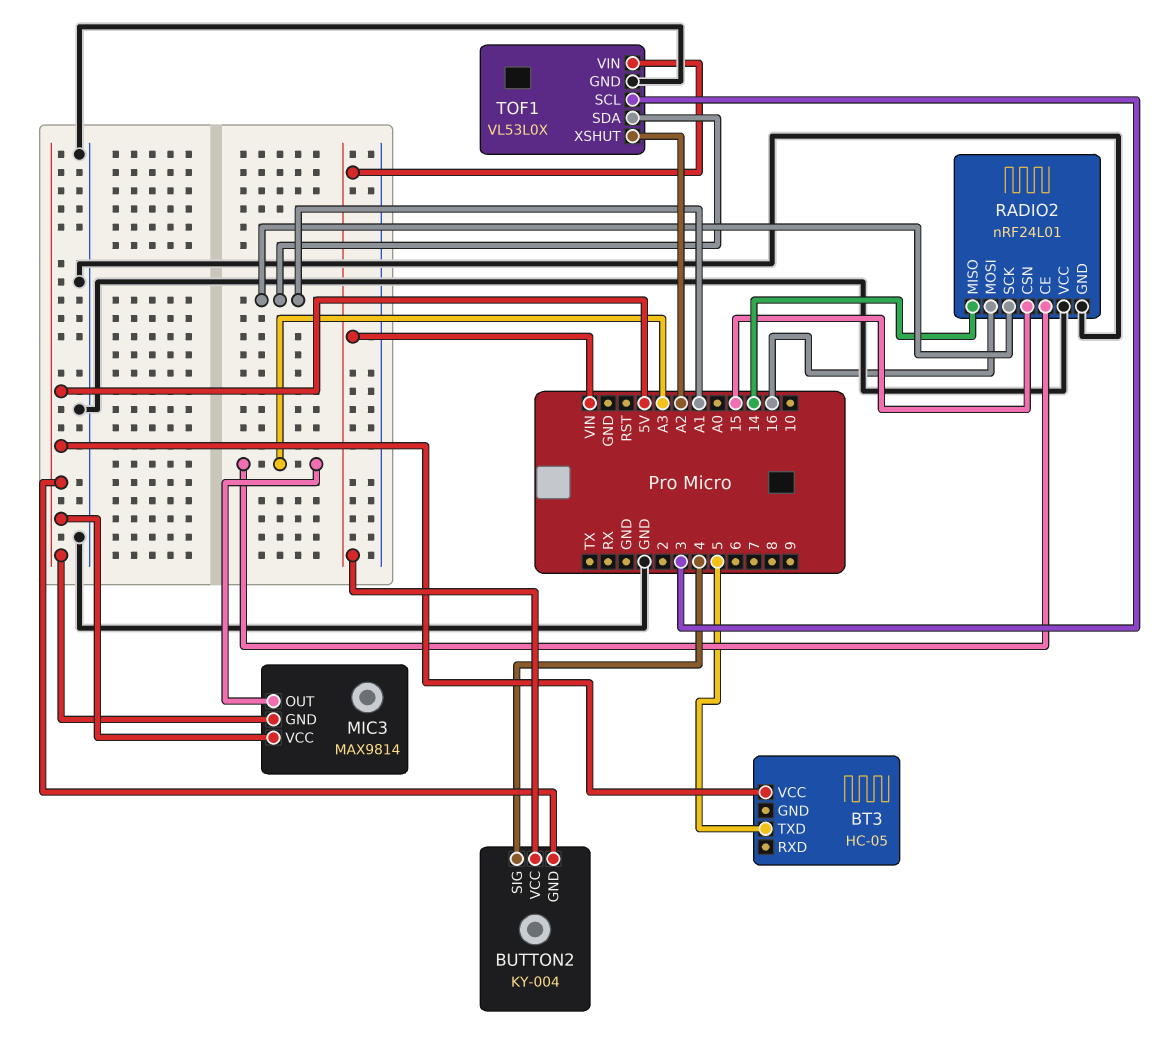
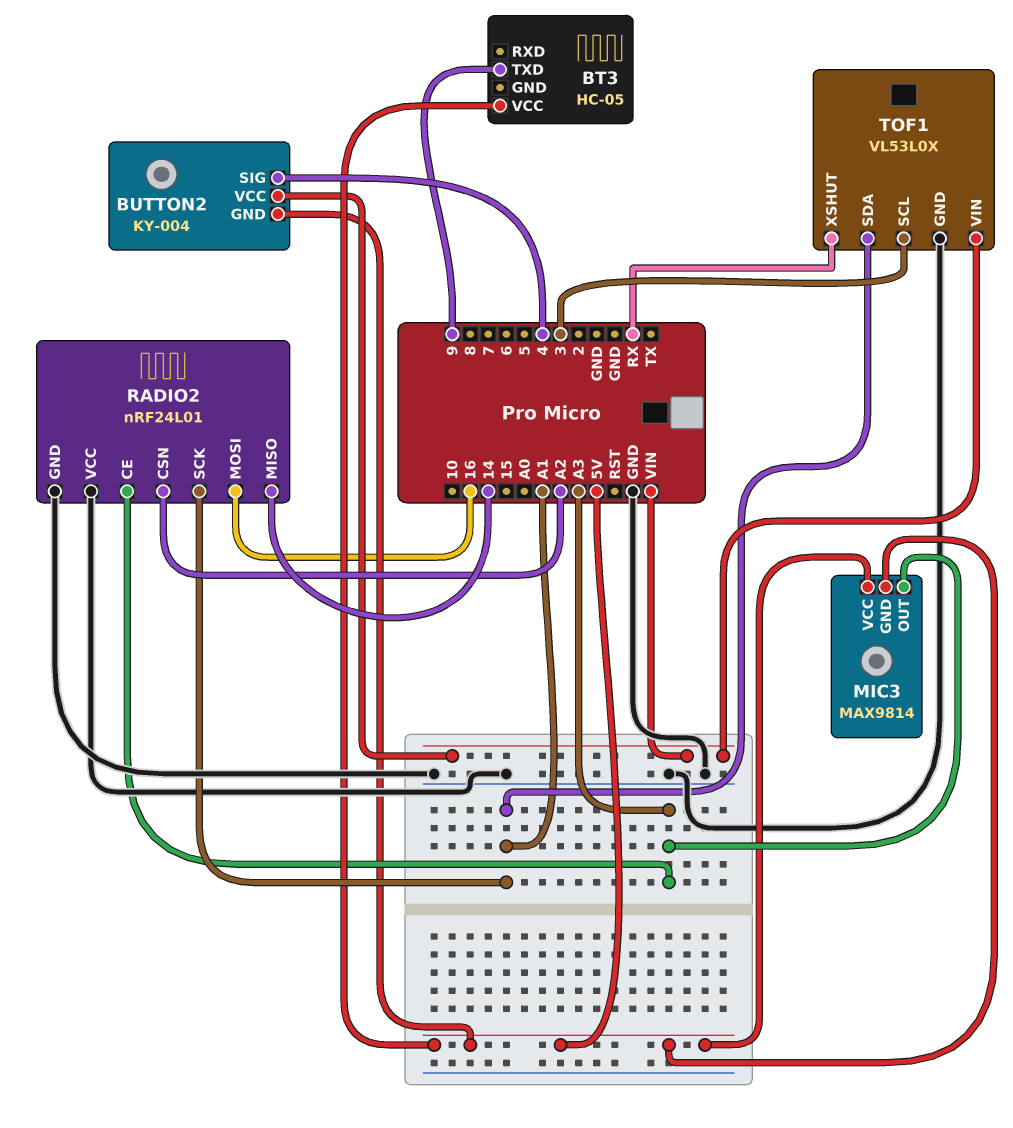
BT3 pin TXD: 5 -> 9
RADIO2 pin CSN: 15 -> A2
TOF1 pin XSHUT: A2 -> RX

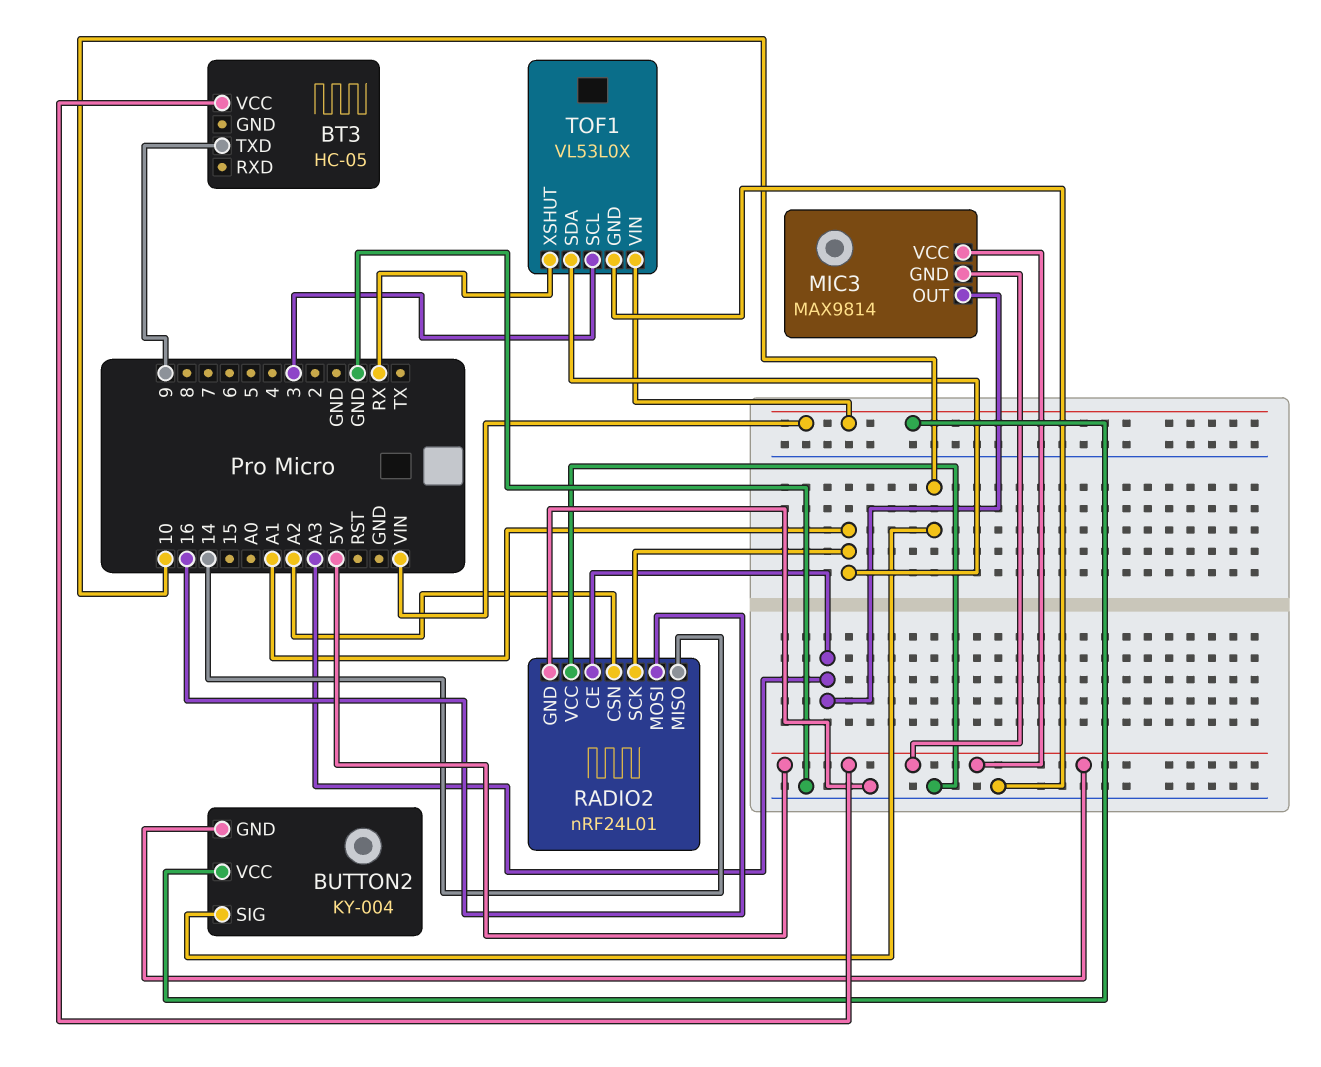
BUTTON2 pin SIG: 4 -> 10

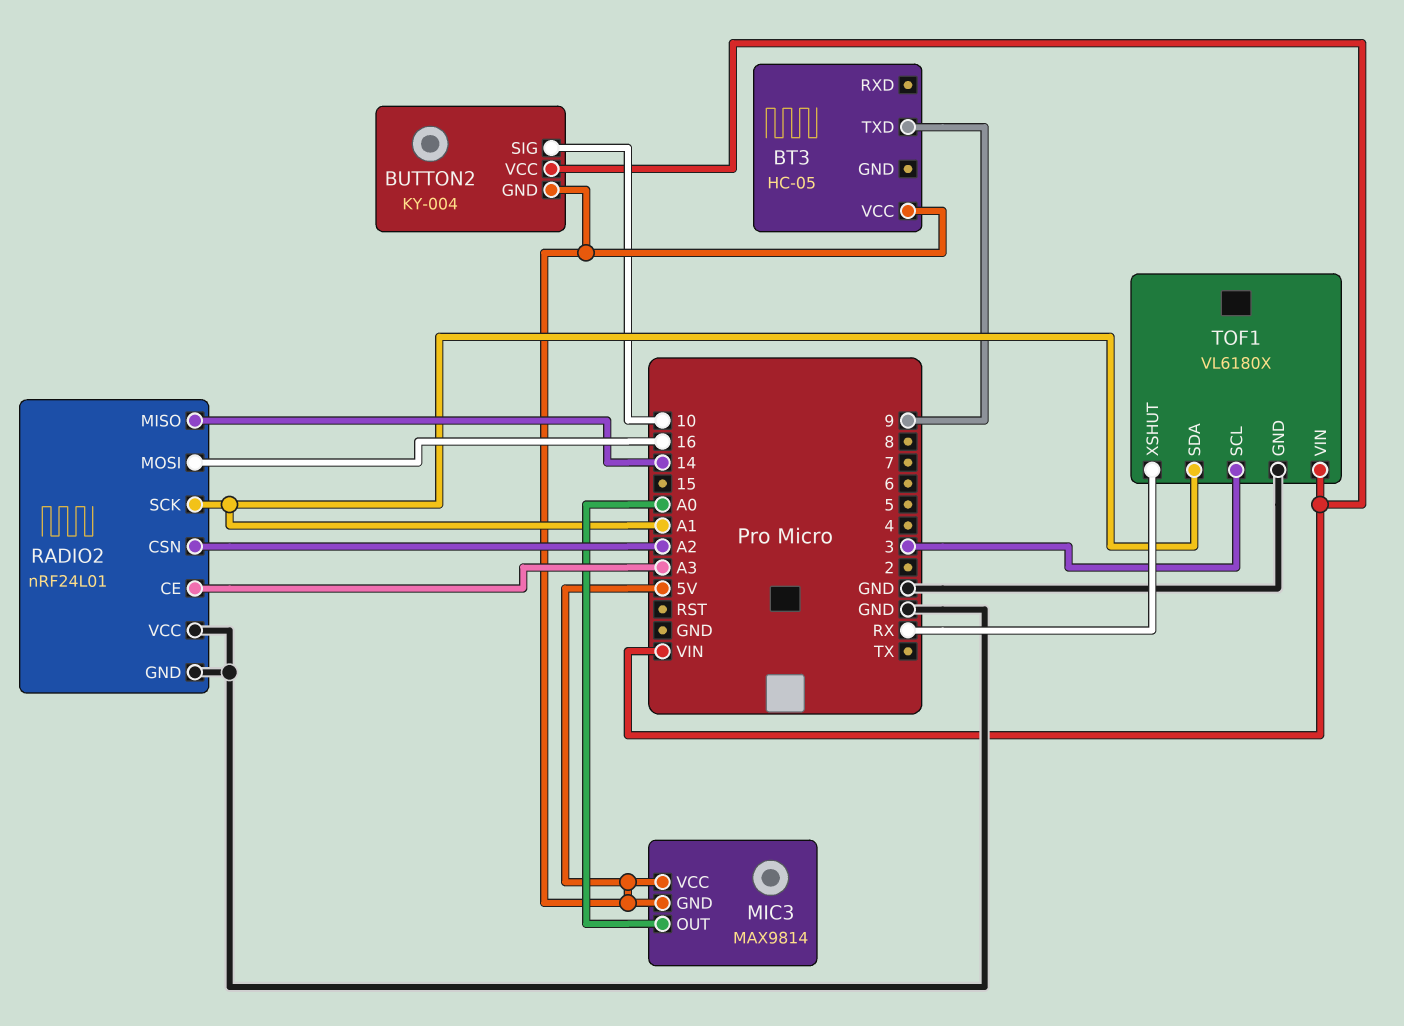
MIC3 pin OUT: A3 -> A0
TOF1: VL53L0X -> VL6180X

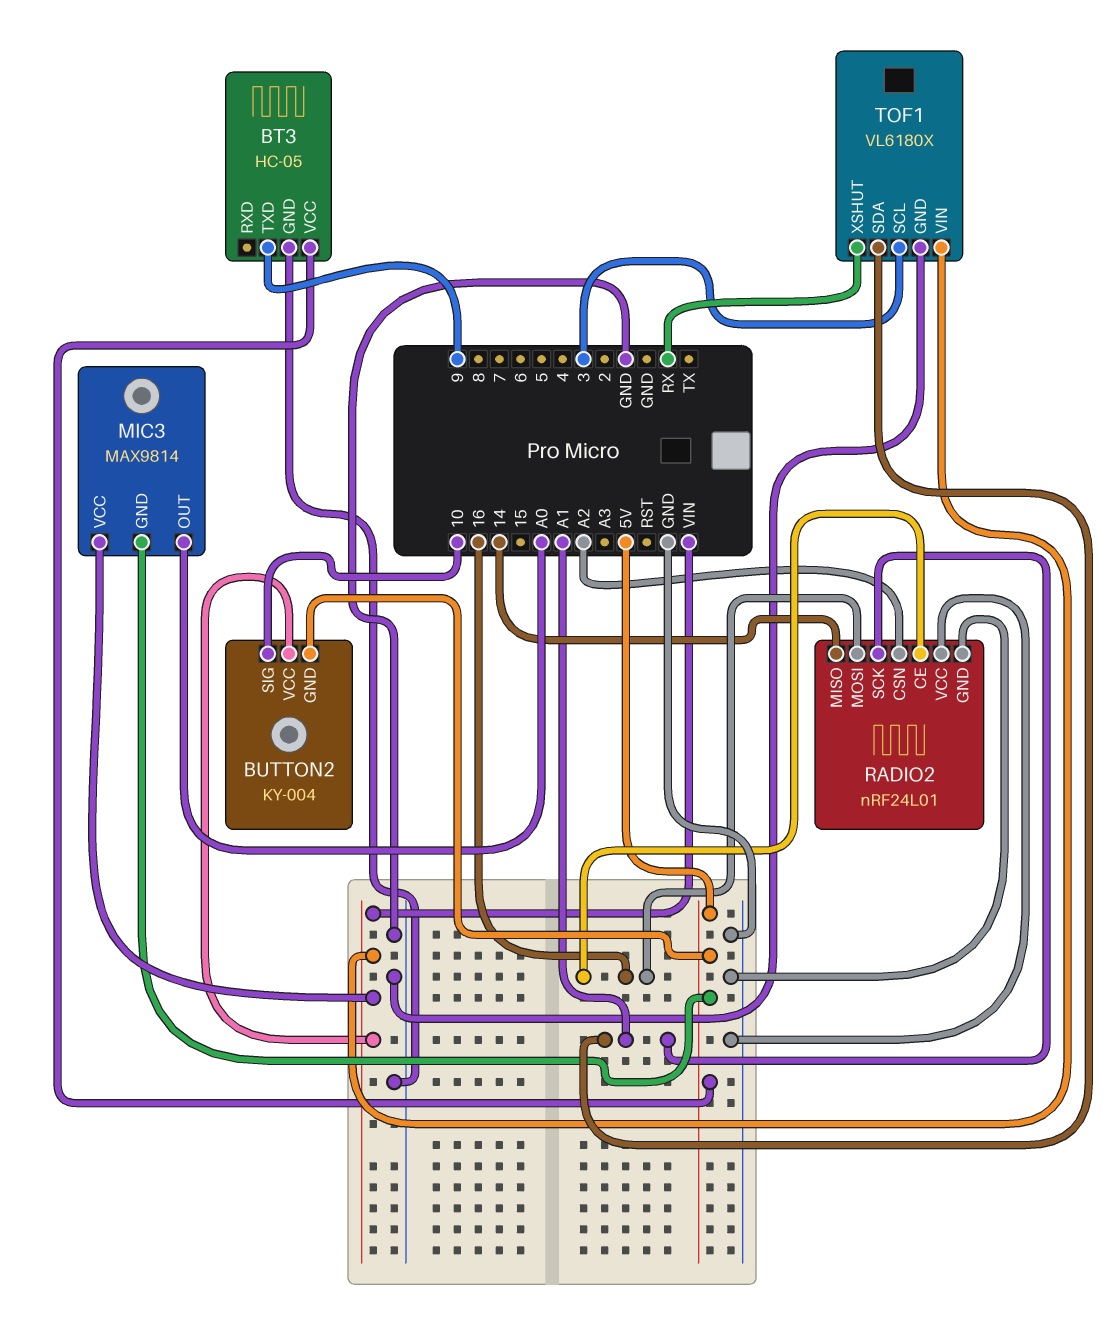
BT3 pin GND: none -> GND
MIC3 pin VCC: 5V -> VIN
RADIO2 pin CE: A3 -> 16

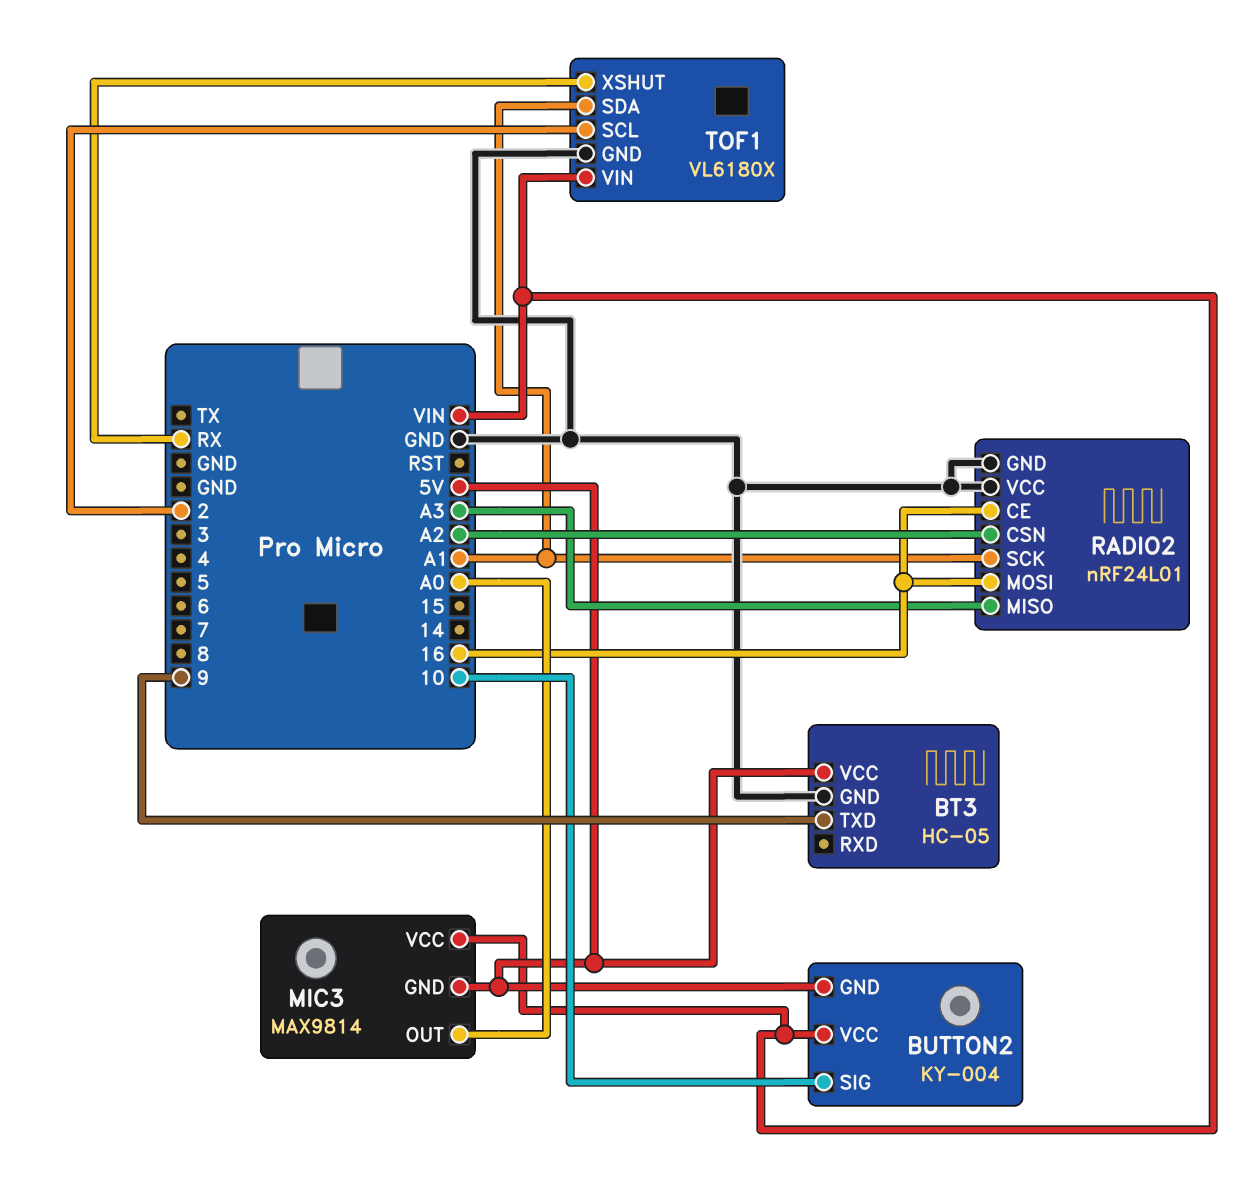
RADIO2 pin MISO: 14 -> A3
TOF1 pin SCL: 3 -> 2

